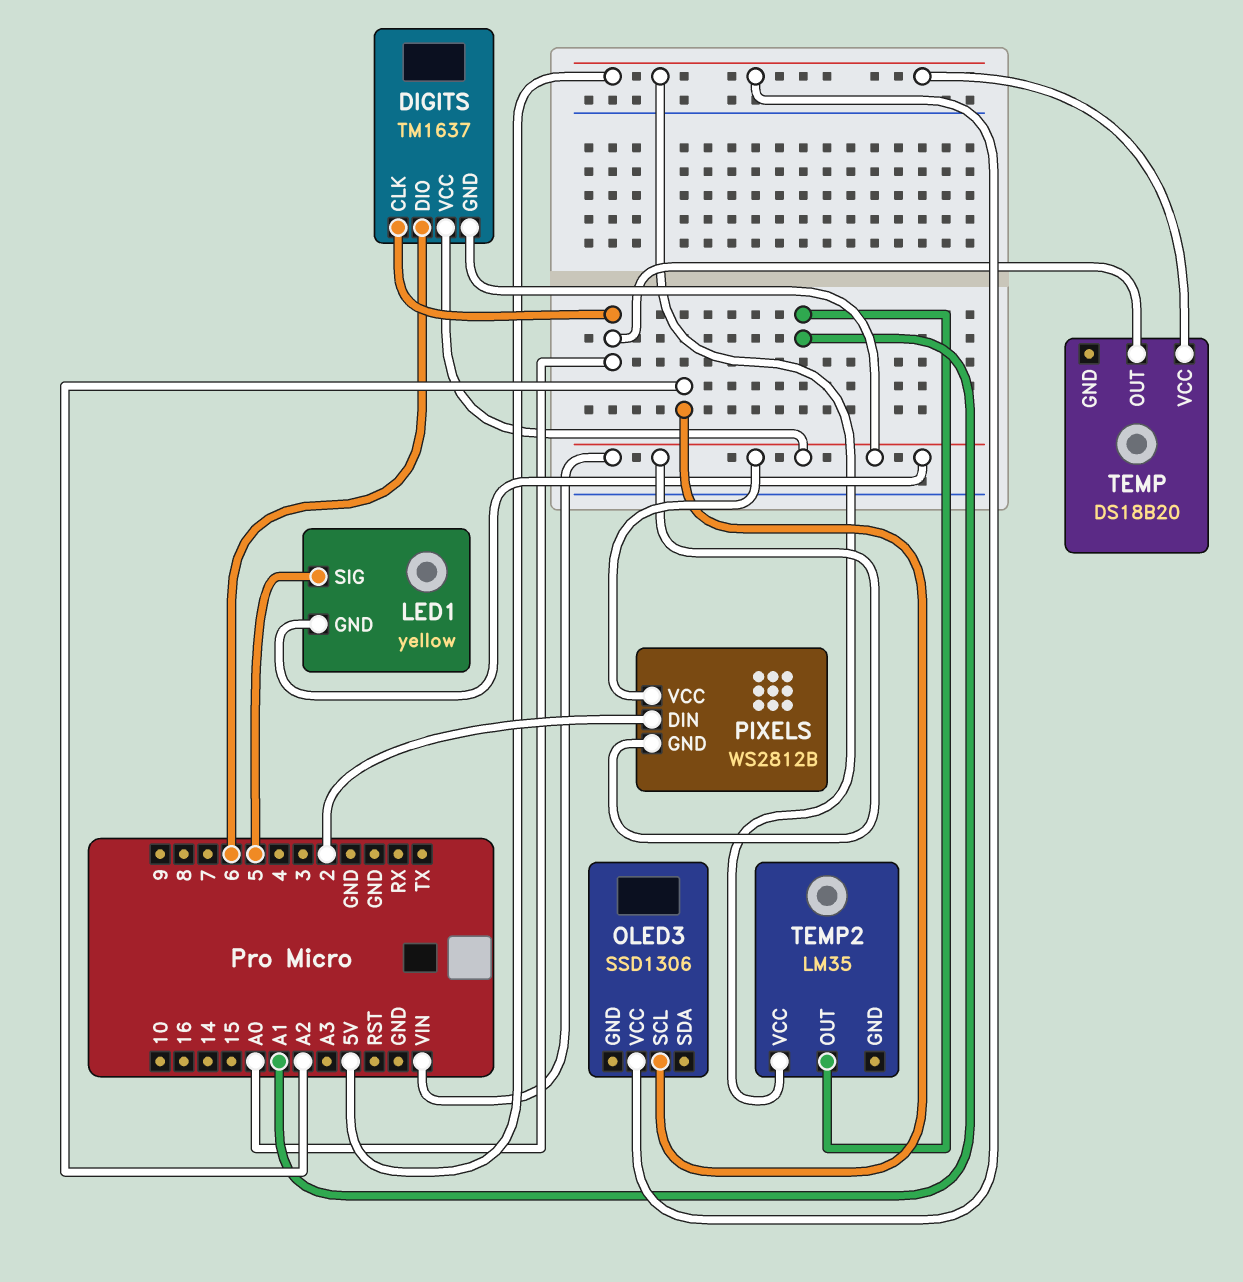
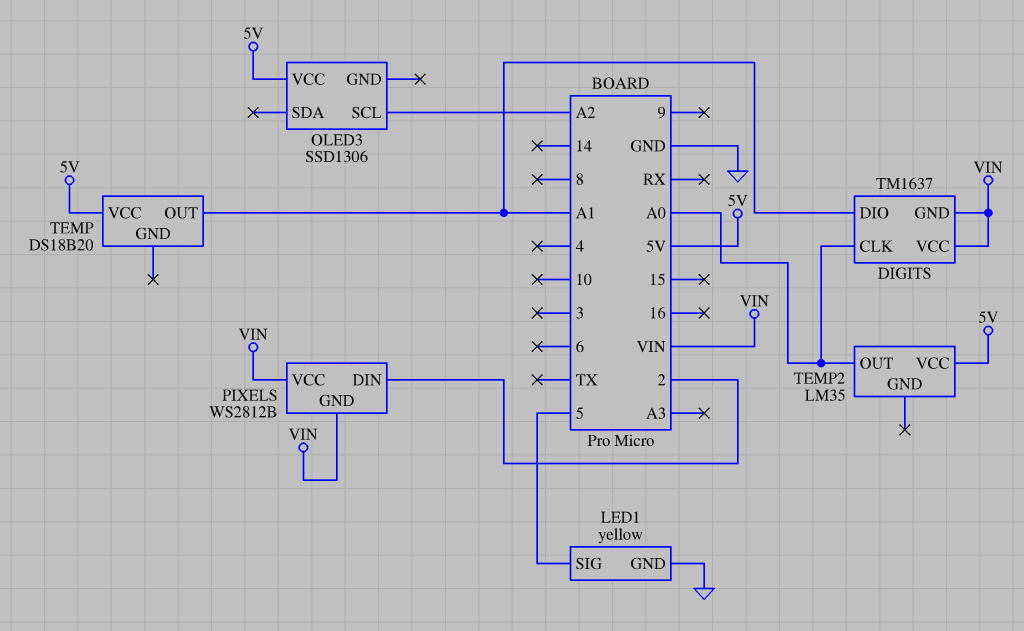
DIGITS pin DIO: 6 -> A1
LED1 pin GND: VIN -> GND
TEMP pin OUT: A0 -> A1
TEMP2 pin OUT: A1 -> A0

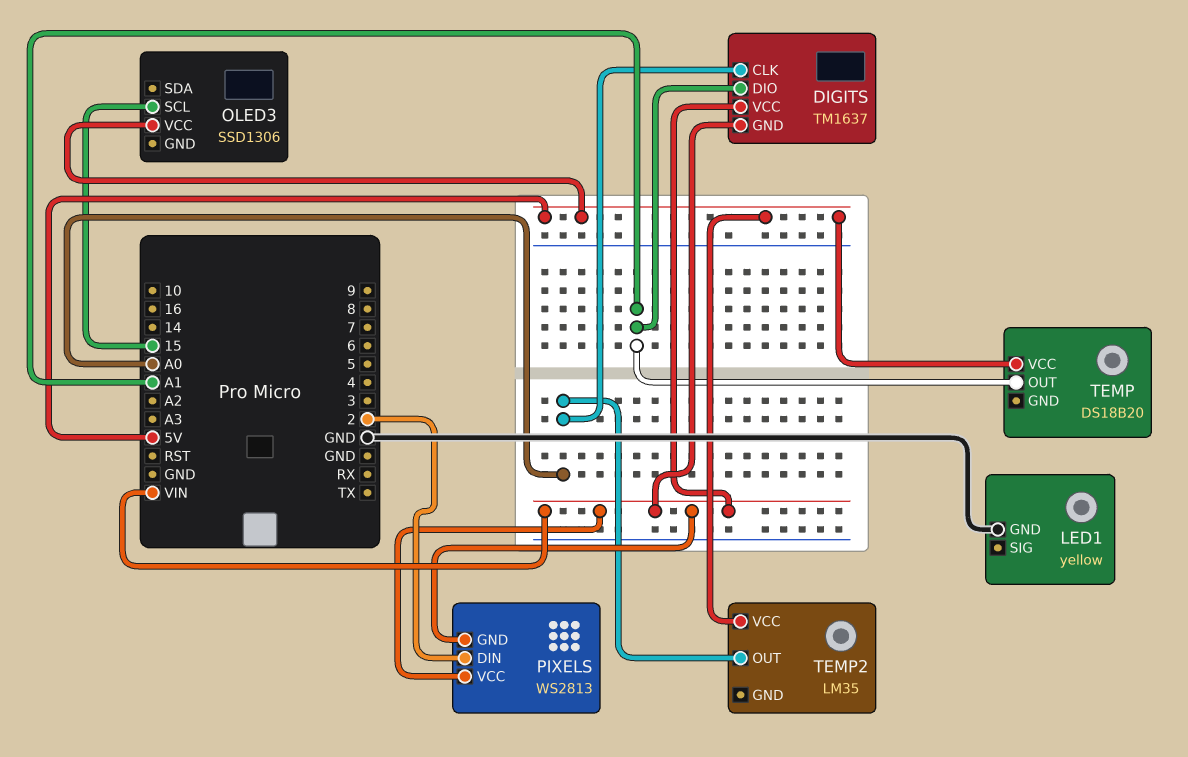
LED1 pin SIG: 5 -> none
OLED3 pin SCL: A2 -> 15
PIXELS: WS2812B -> WS2813

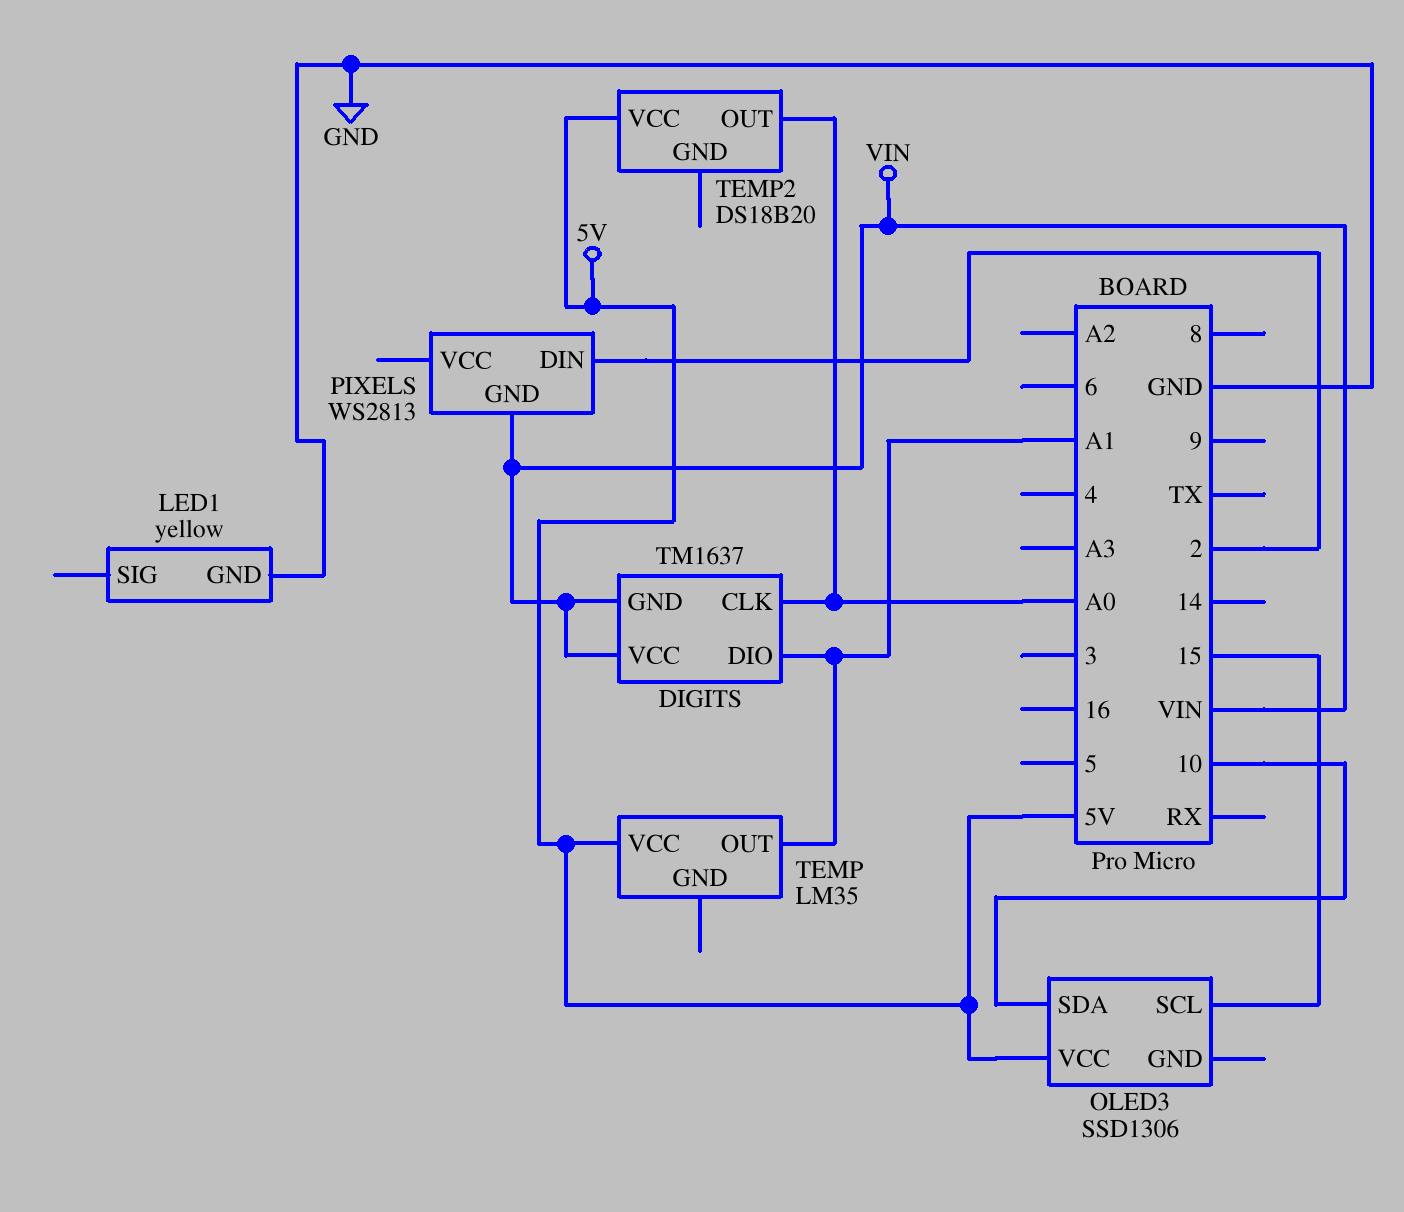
OLED3 pin SDA: none -> 10
PIXELS pin VCC: VIN -> none
TEMP: DS18B20 -> LM35
TEMP2: LM35 -> DS18B20

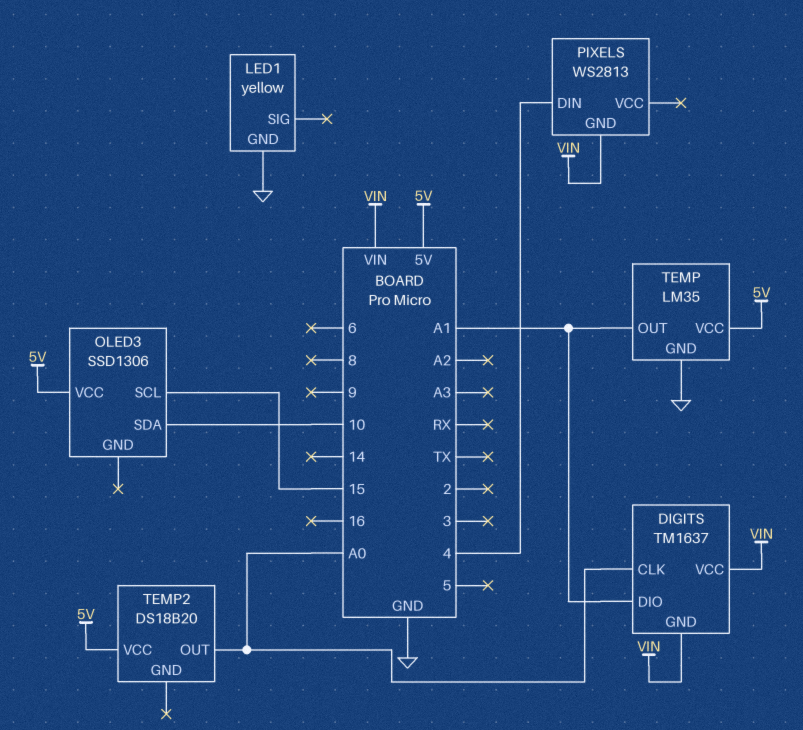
PIXELS pin DIN: 2 -> 4
TEMP pin GND: none -> GND

